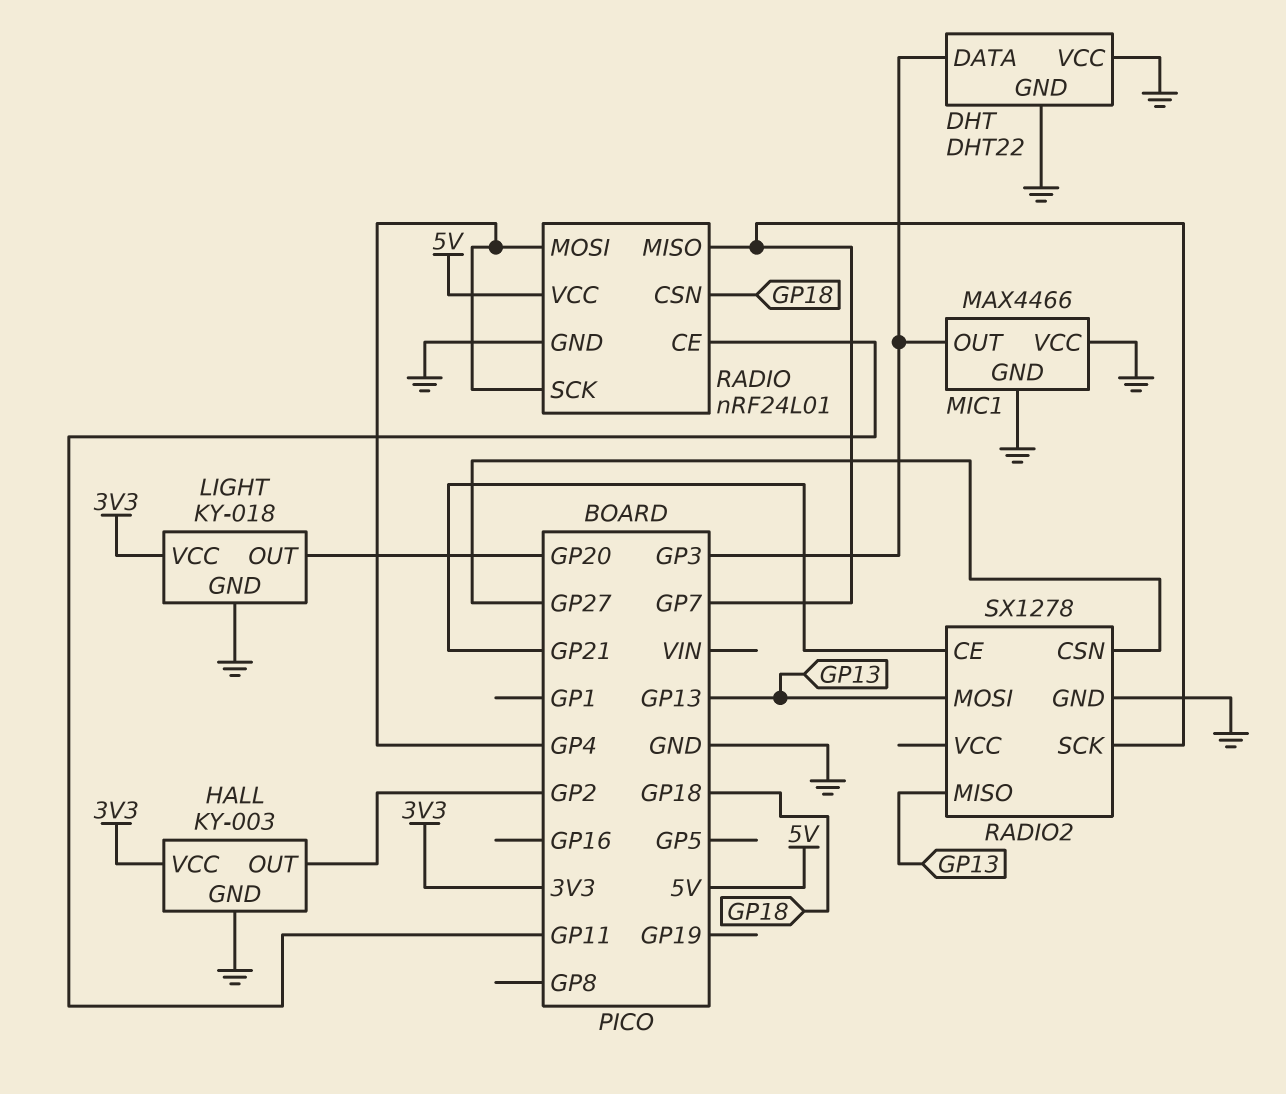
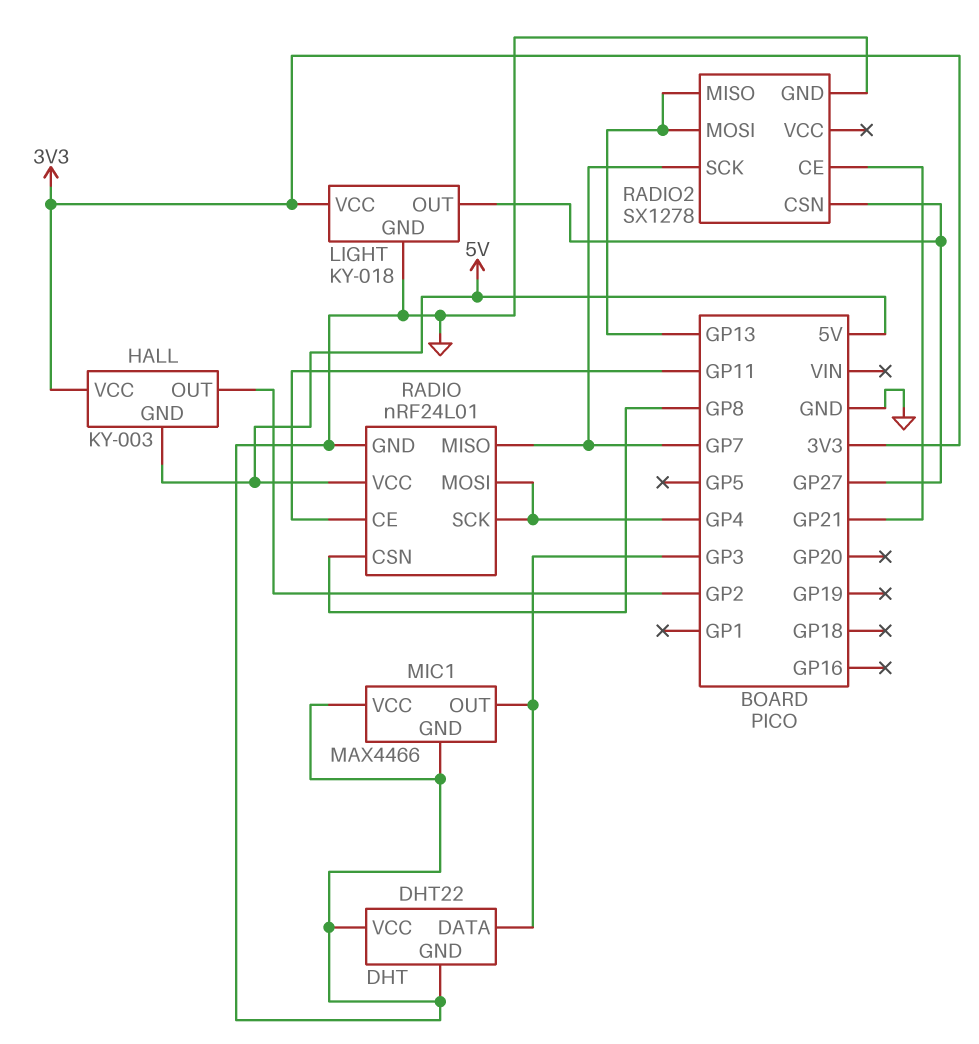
HALL pin GND: GND -> 5V
LIGHT pin OUT: GP20 -> GP27
RADIO pin CSN: GP18 -> GP8

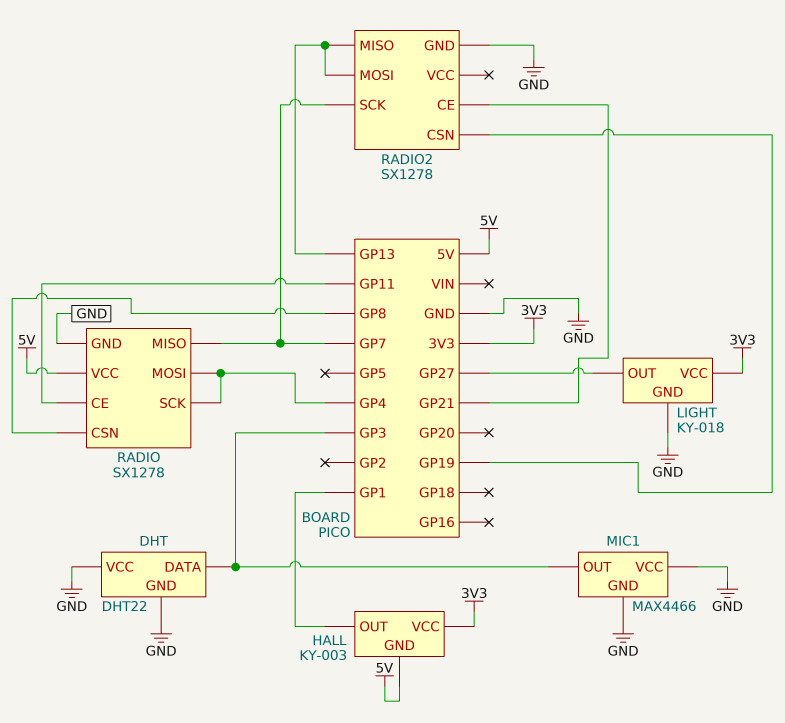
HALL pin OUT: GP2 -> GP1
RADIO: nRF24L01 -> SX1278
RADIO2 pin CSN: GP27 -> GP19

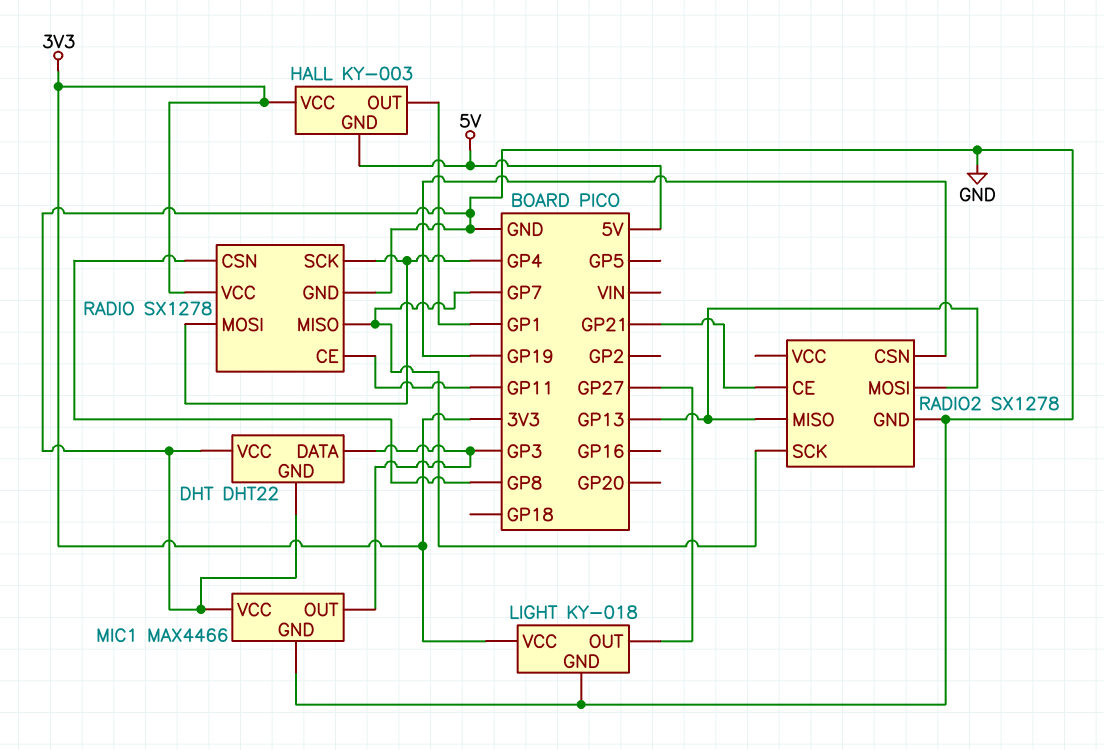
RADIO pin VCC: 5V -> 3V3

